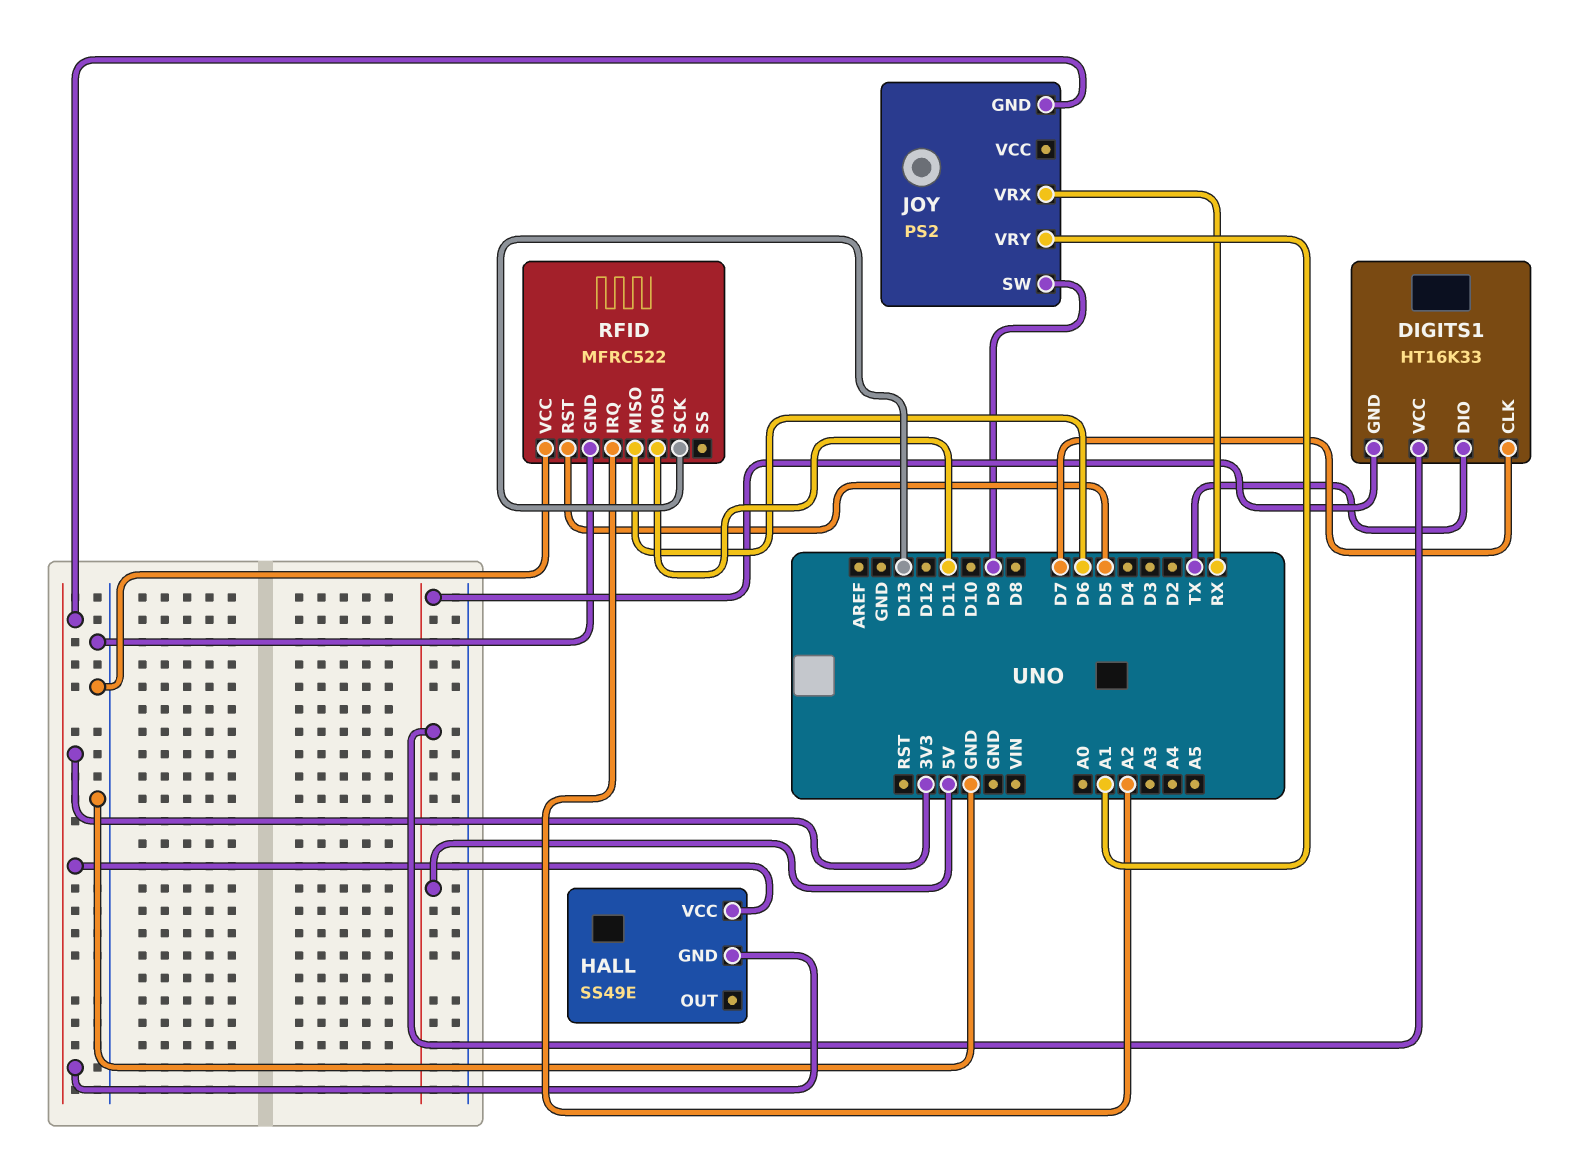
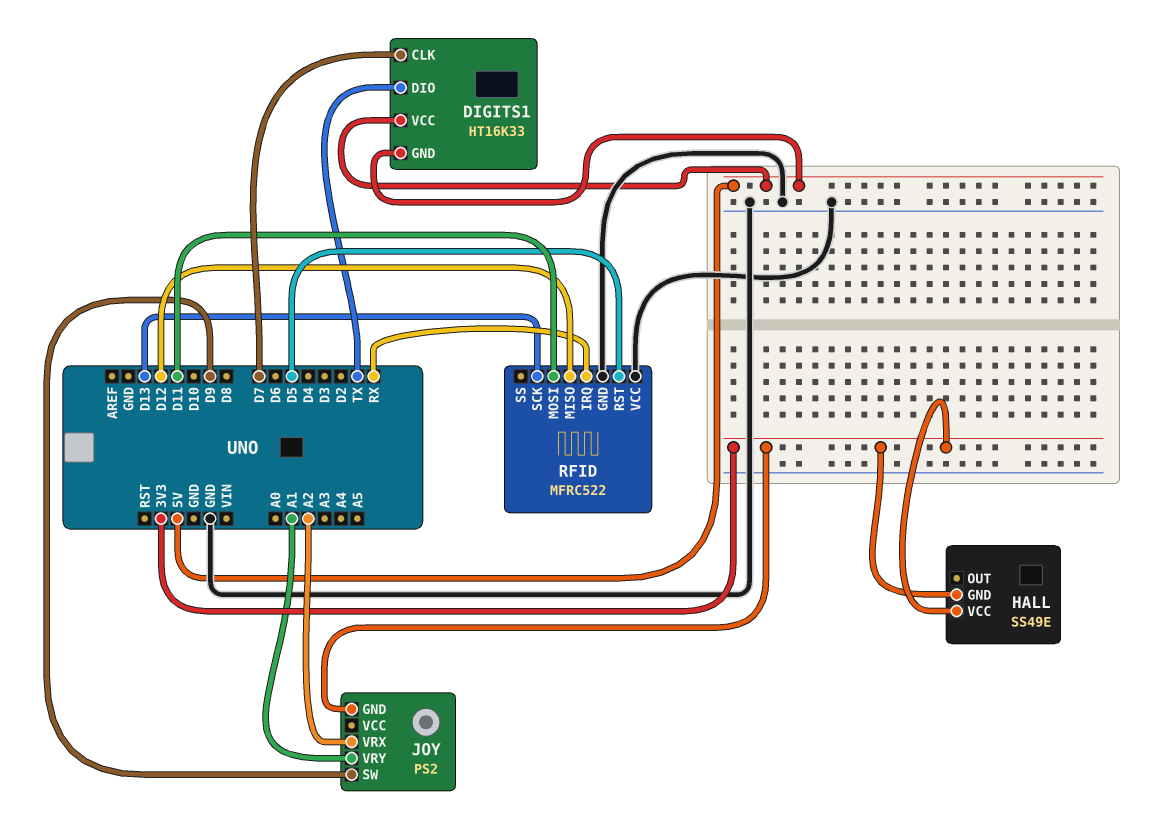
JOY pin VRX: RX -> A2
RFID pin IRQ: A2 -> RX
RFID pin MISO: D6 -> D12

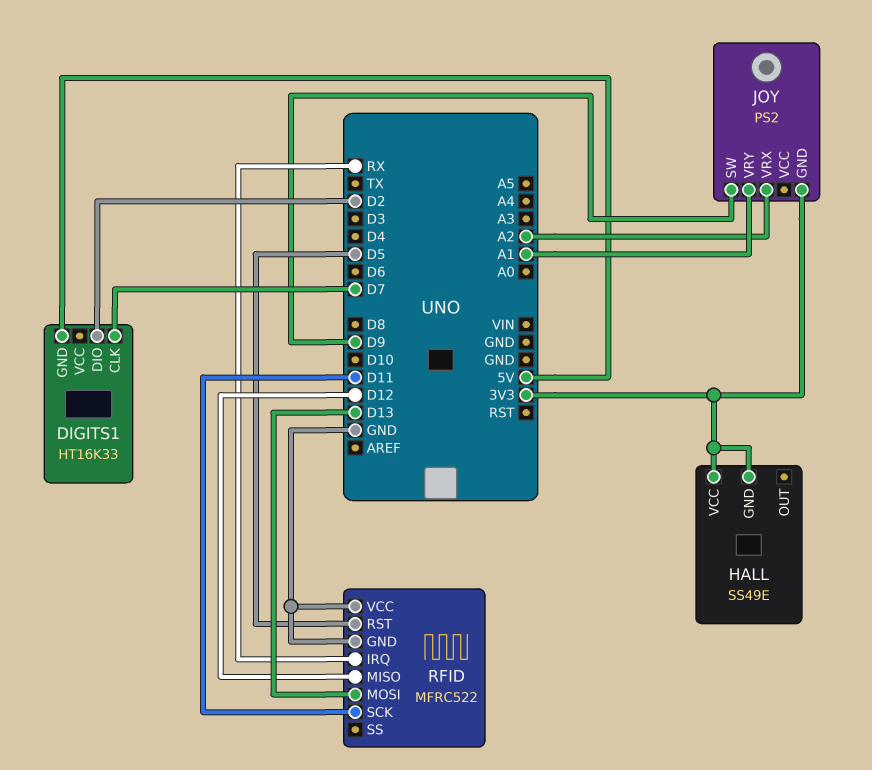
DIGITS1 pin DIO: TX -> D2
DIGITS1 pin VCC: 5V -> none
RFID pin MOSI: D11 -> D13
RFID pin SCK: D13 -> D11

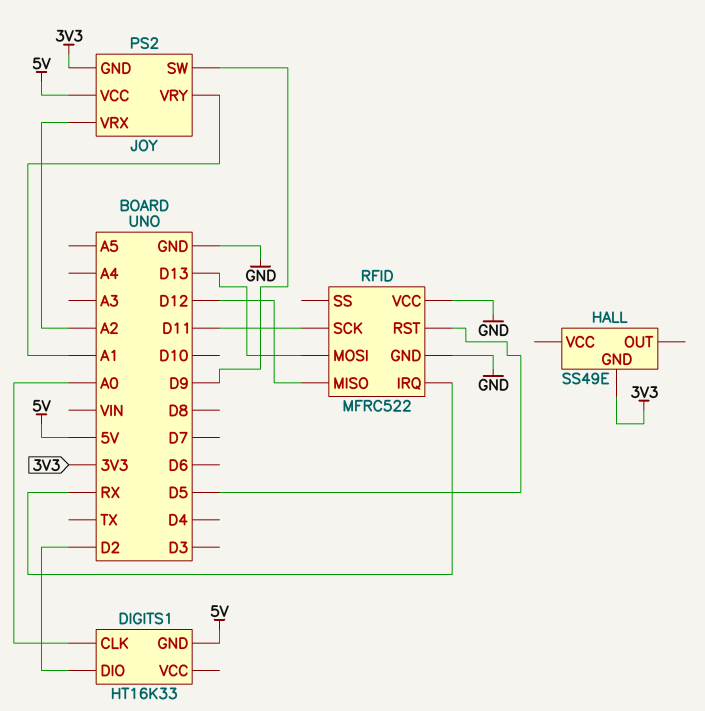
DIGITS1 pin CLK: D7 -> A0
HALL pin VCC: 3V3 -> none
JOY pin VCC: none -> 5V

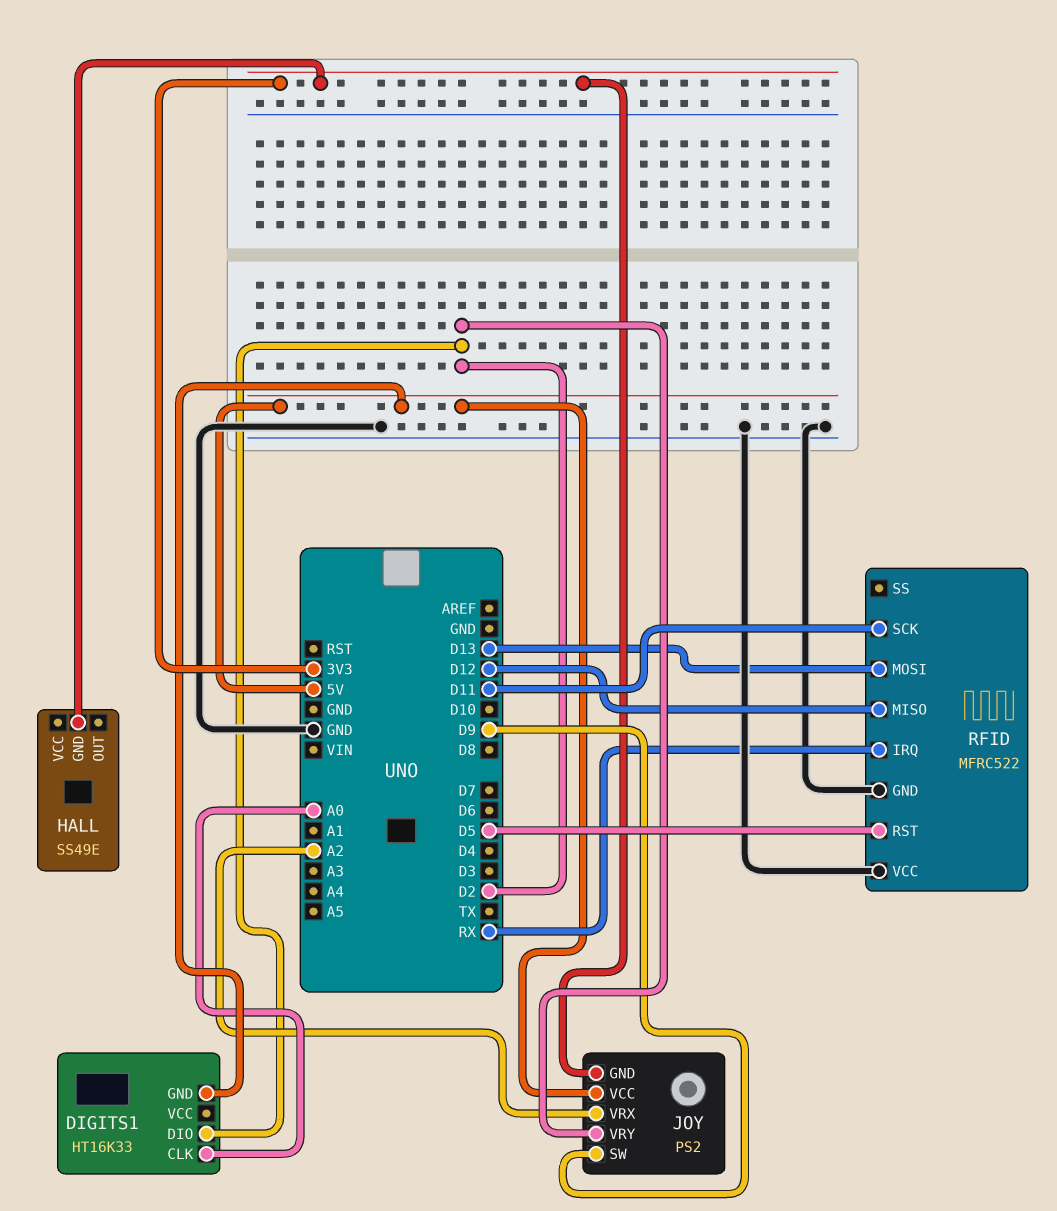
JOY pin VRY: A1 -> D2

